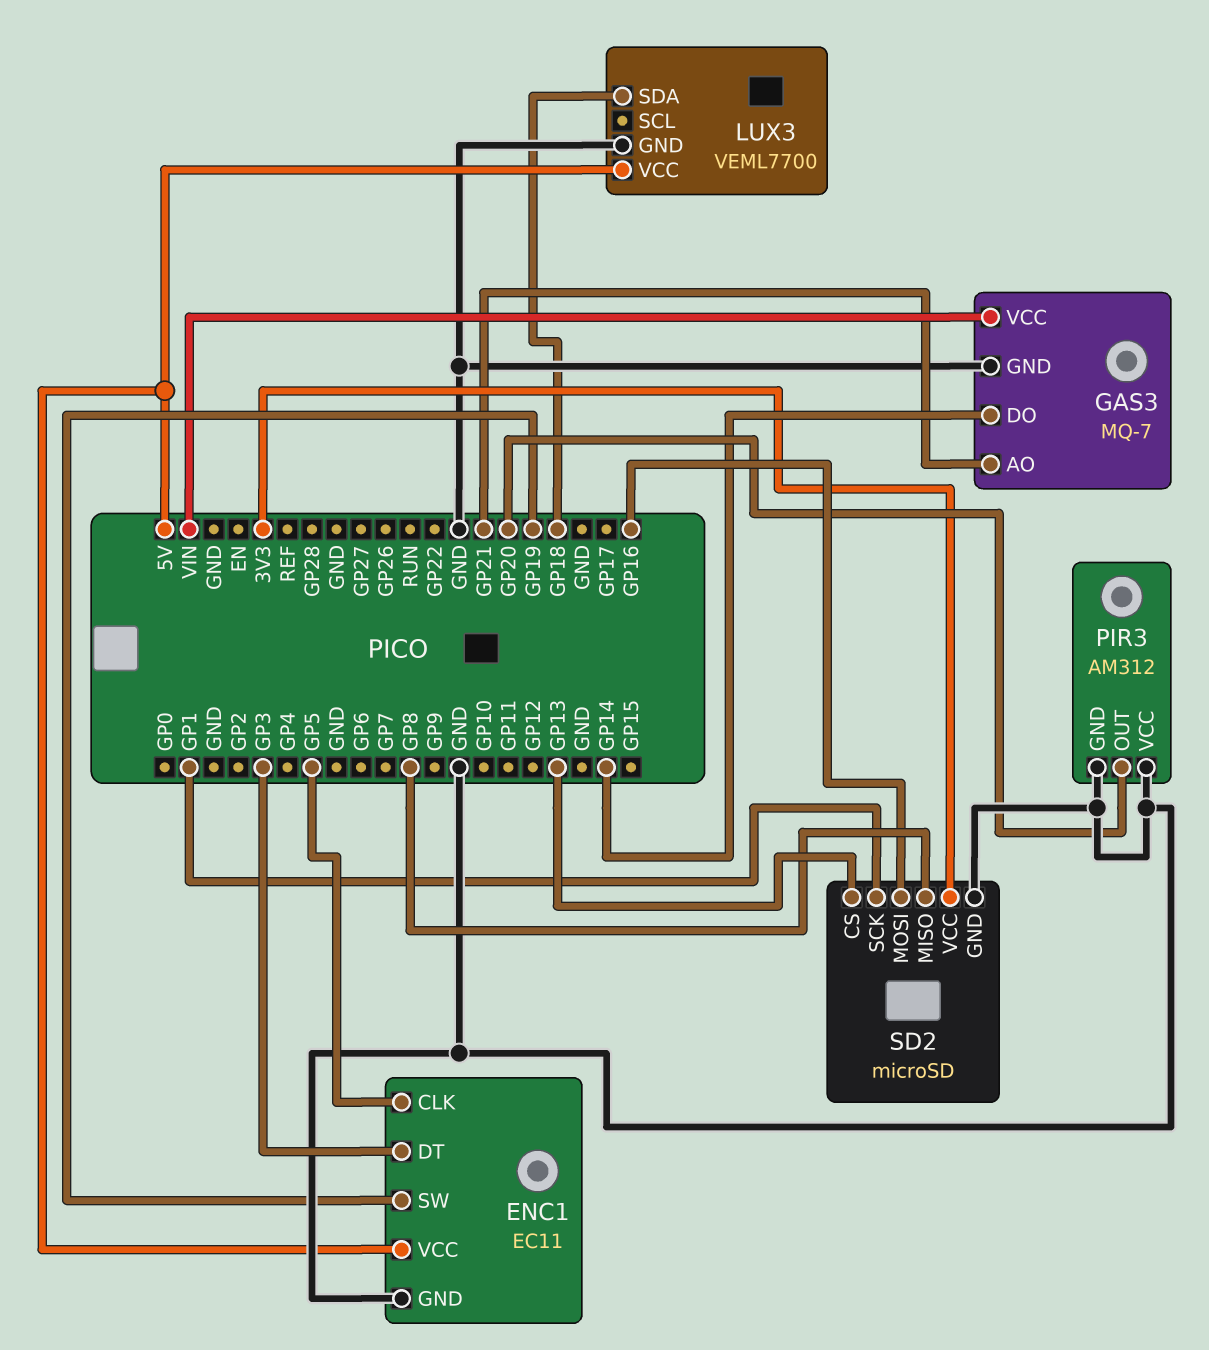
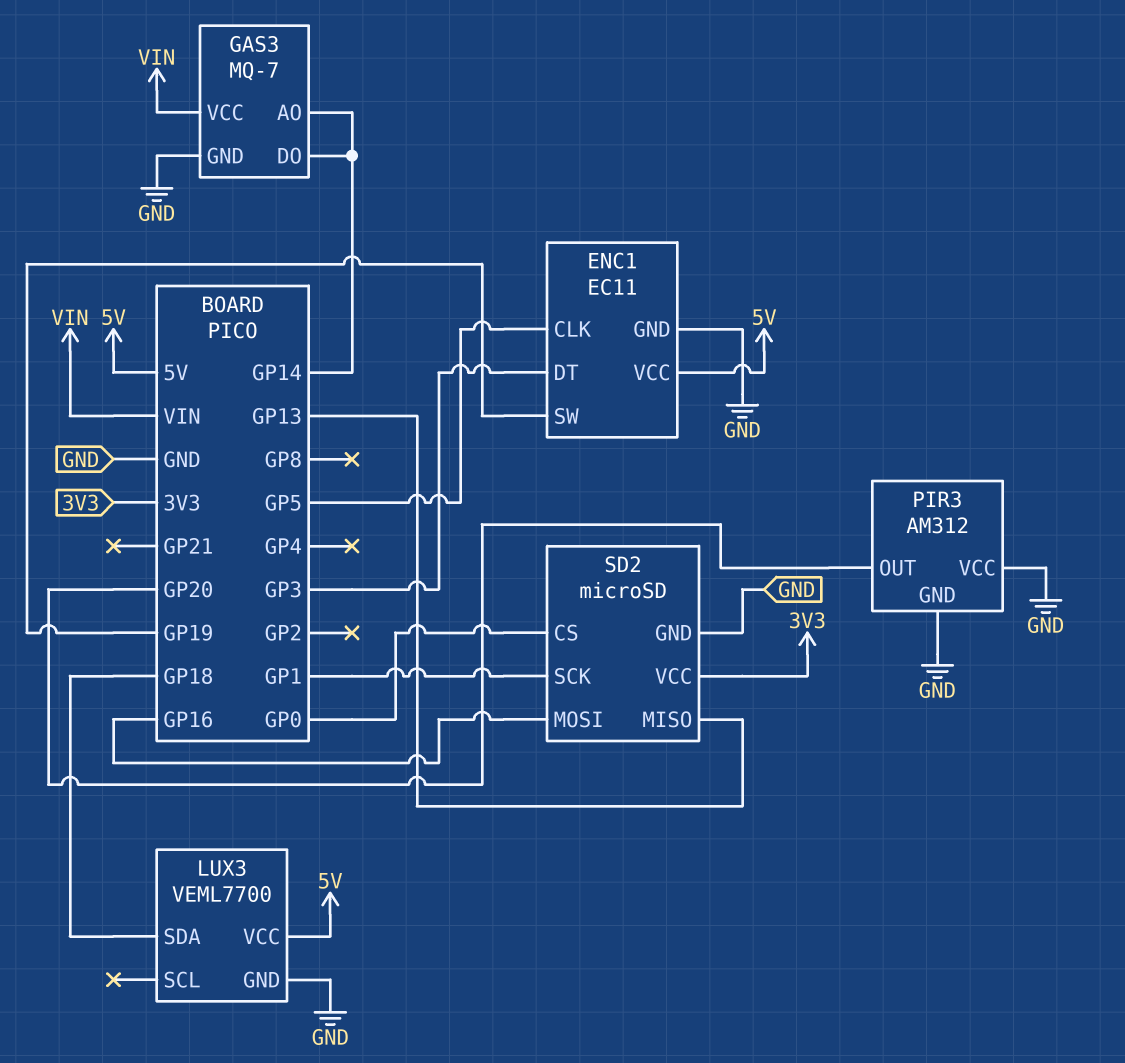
GAS3 pin AO: GP21 -> GP14
SD2 pin CS: GP13 -> GP0
SD2 pin MISO: GP8 -> GP13

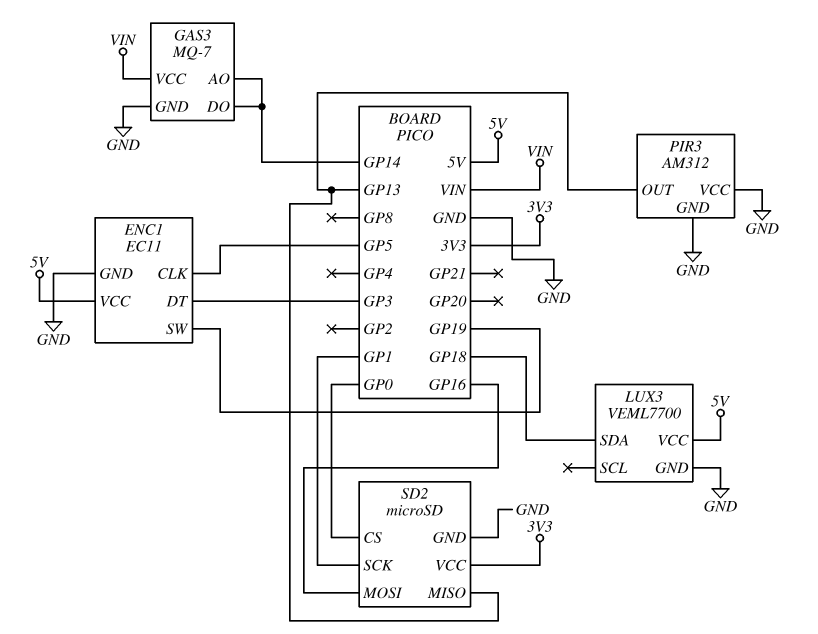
PIR3 pin OUT: GP20 -> GP13

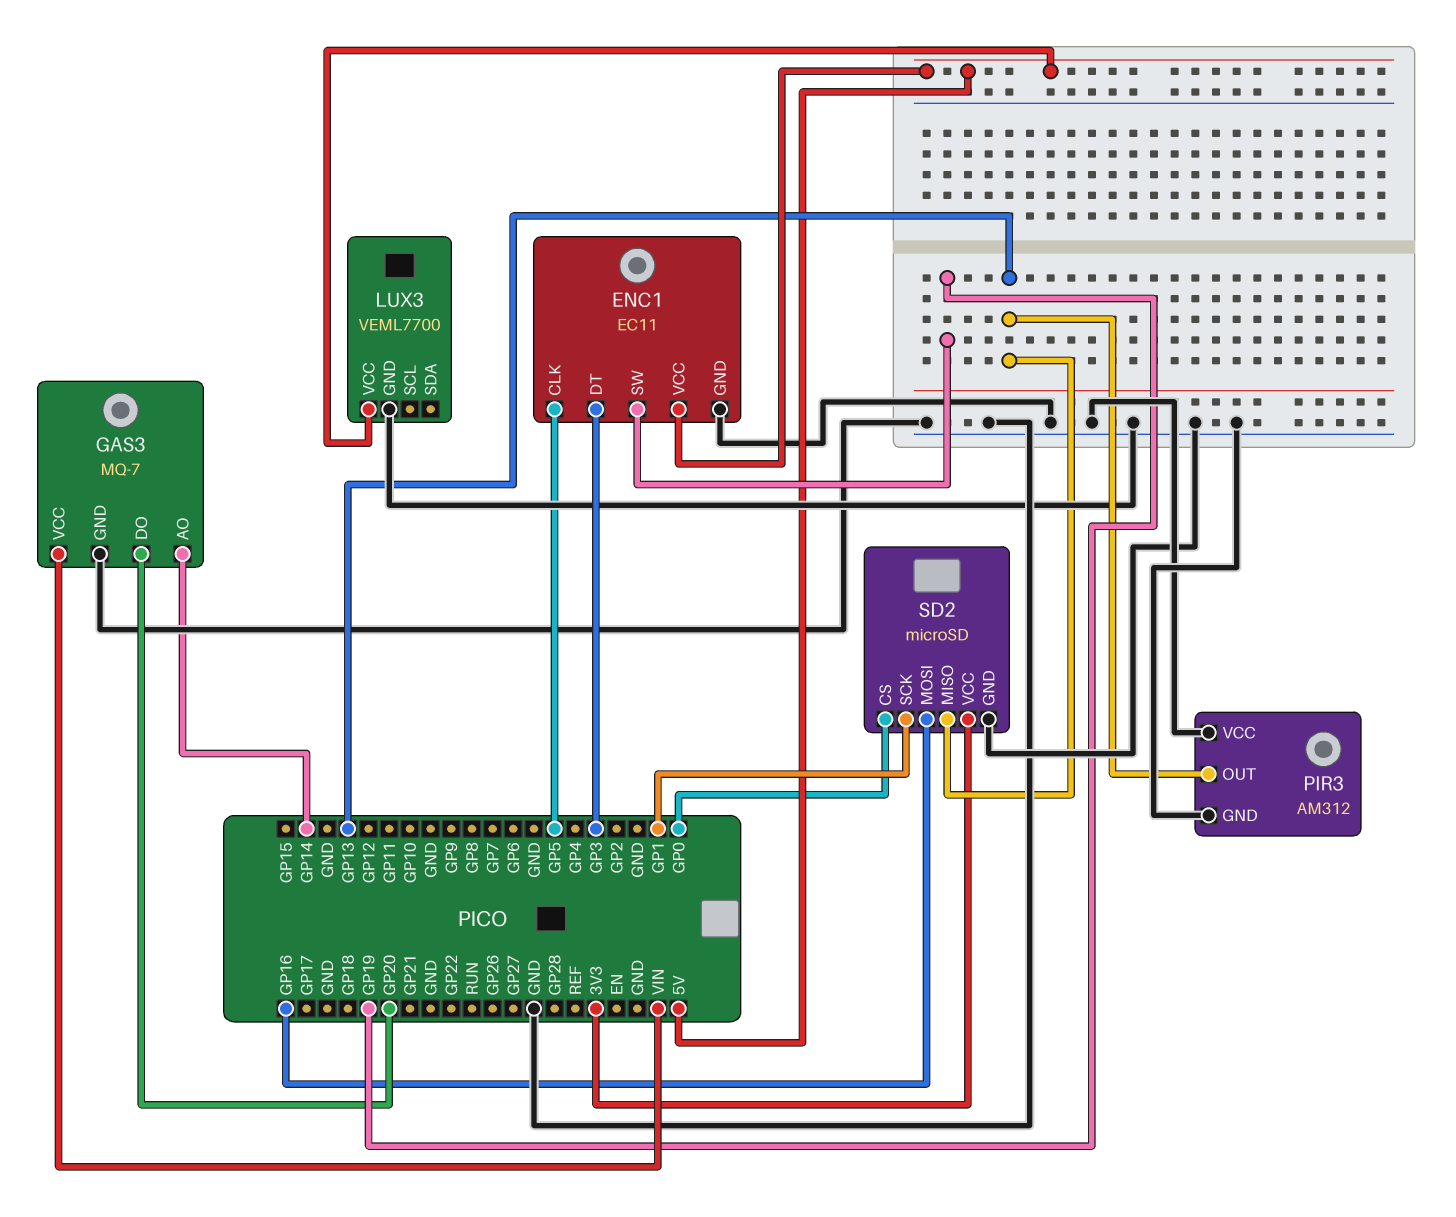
GAS3 pin DO: GP14 -> GP20
LUX3 pin SDA: GP18 -> none

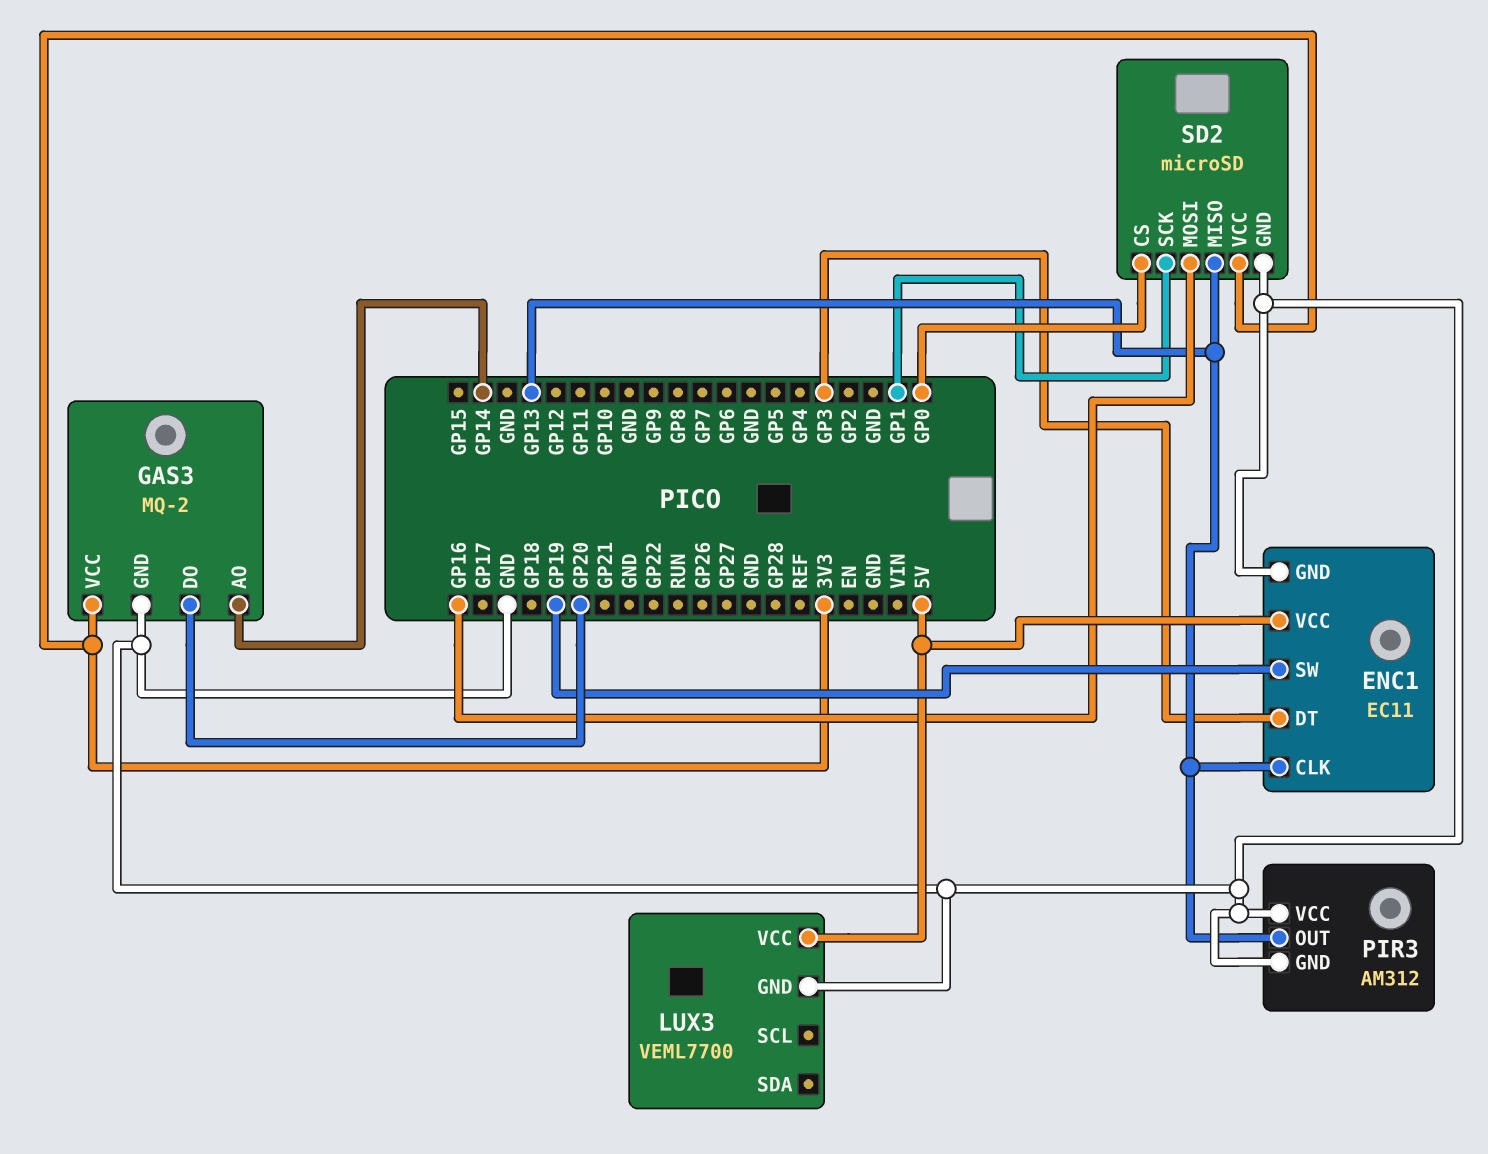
ENC1 pin CLK: GP5 -> GP13
GAS3: MQ-7 -> MQ-2
GAS3 pin VCC: VIN -> 3V3

